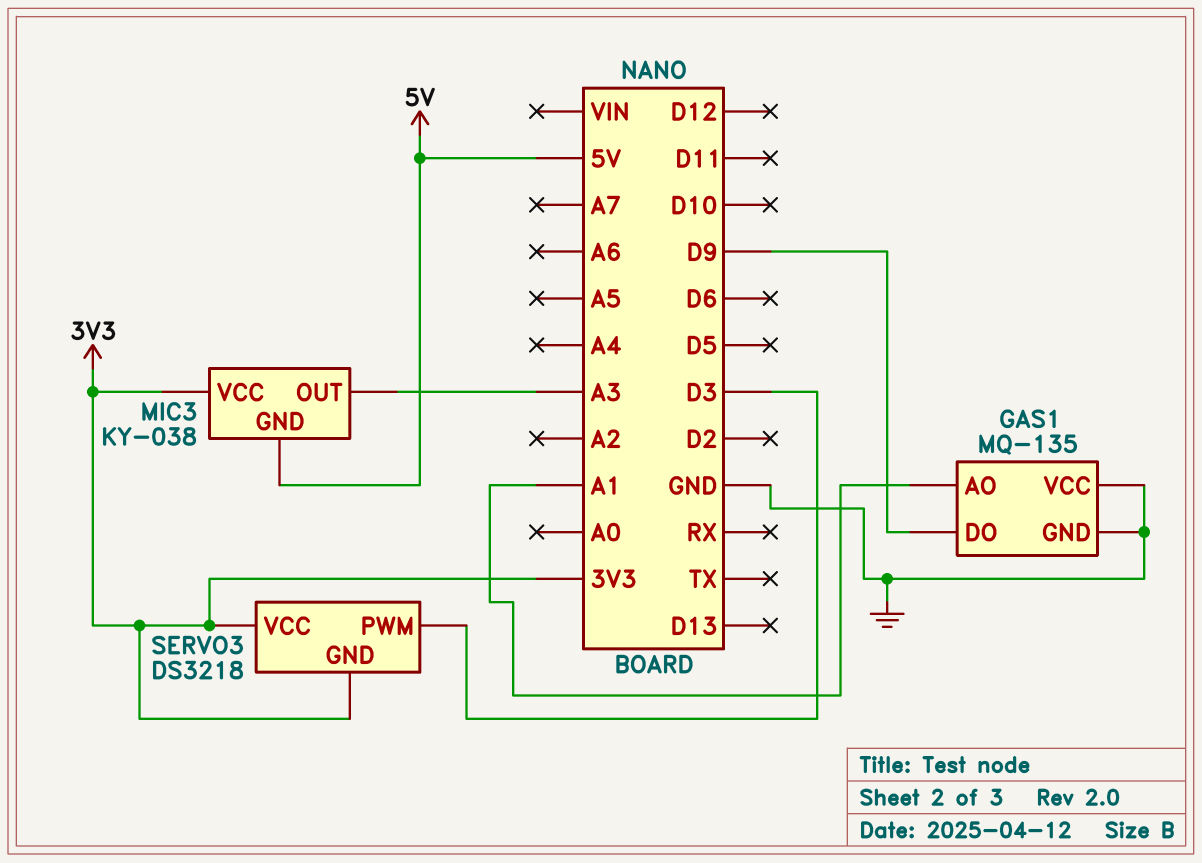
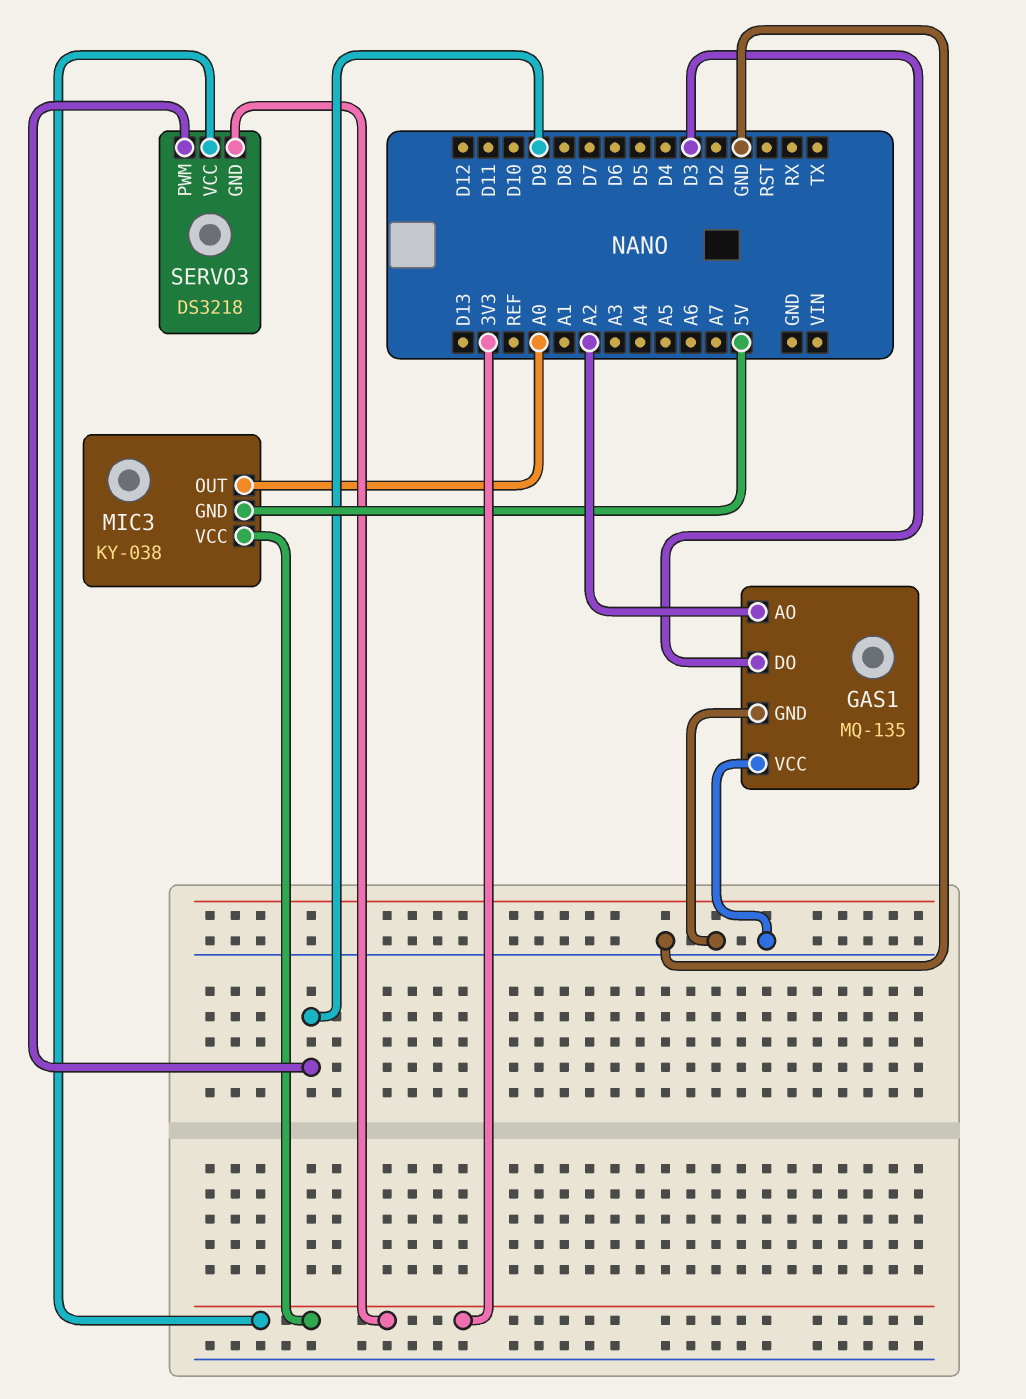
GAS1 pin AO: A1 -> A2
GAS1 pin DO: D9 -> D3
MIC3 pin OUT: A3 -> A0
SERVO3 pin PWM: D3 -> D9

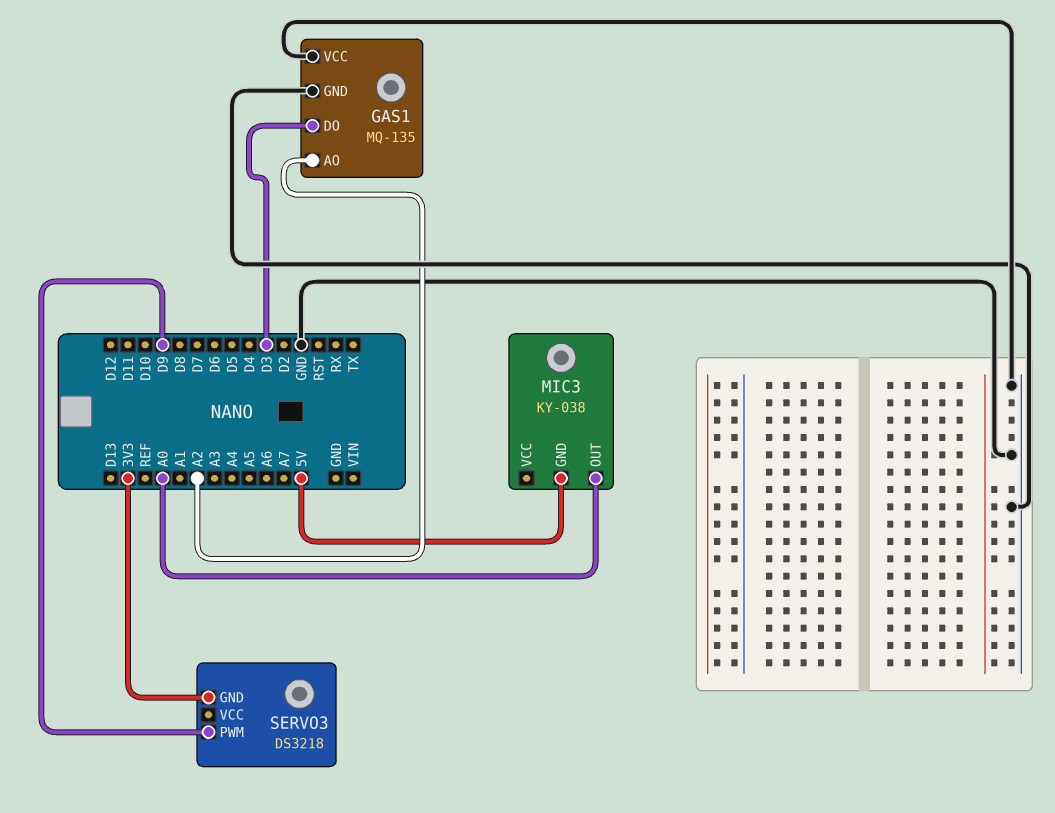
MIC3 pin VCC: 3V3 -> none
SERVO3 pin VCC: 3V3 -> none

